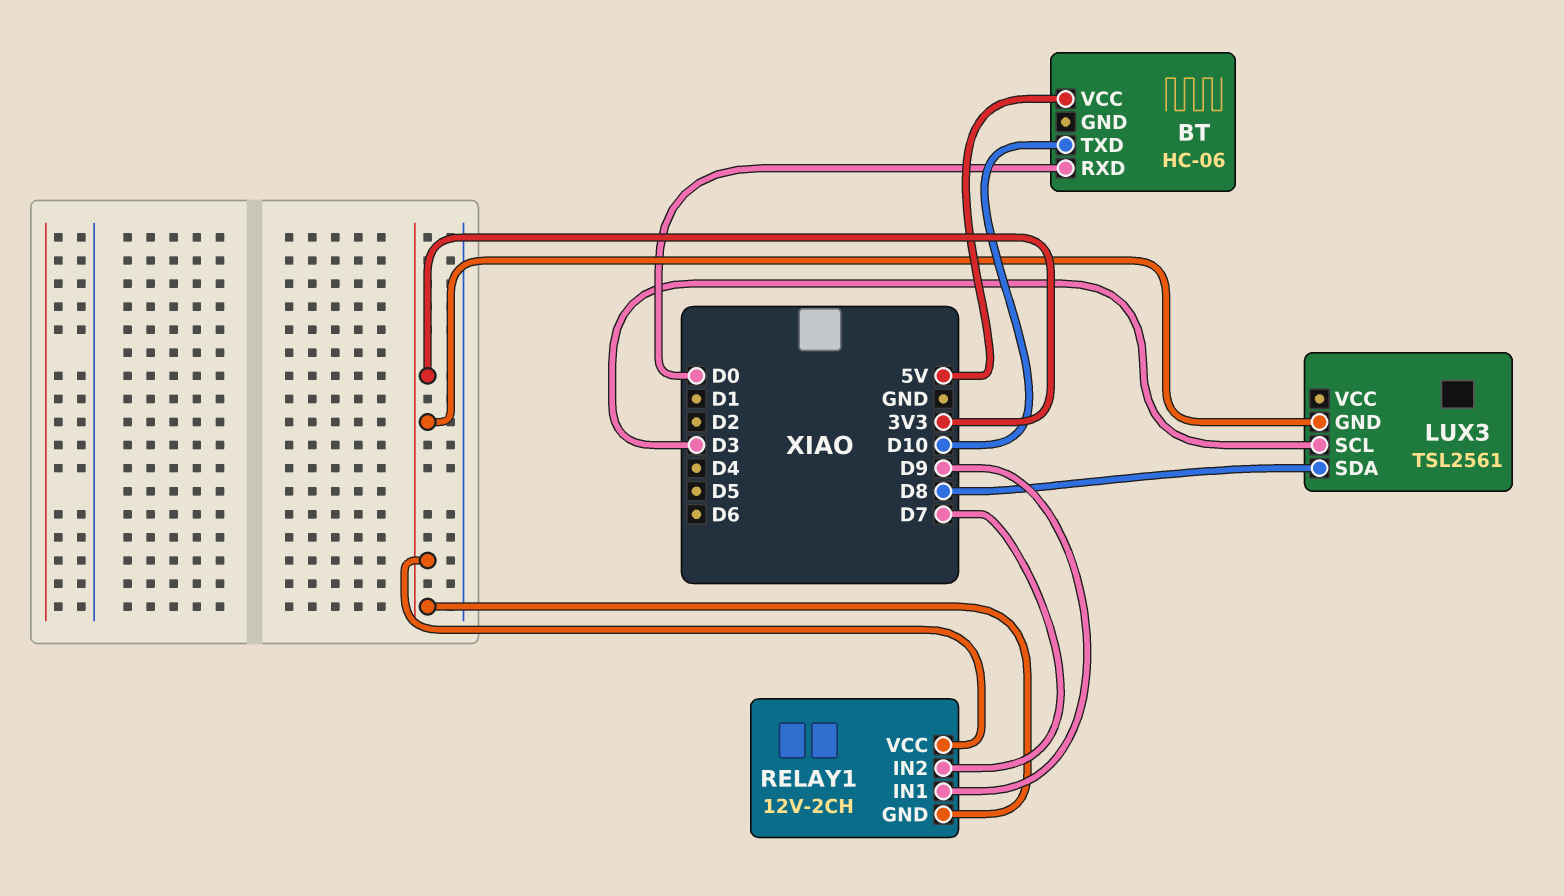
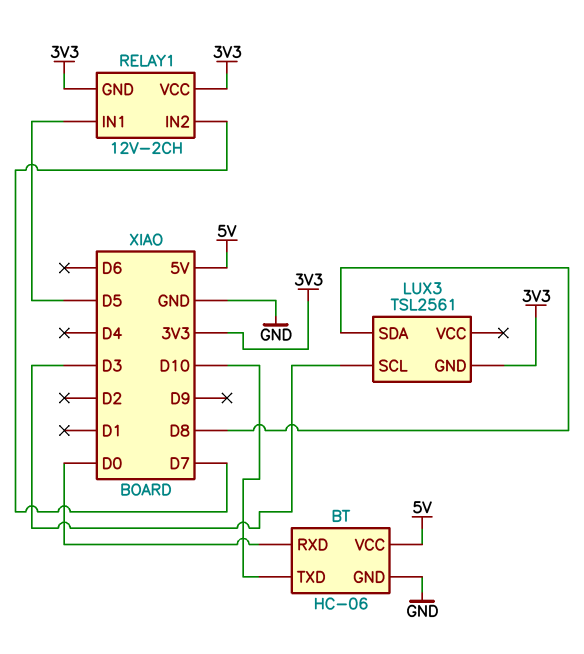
BT pin GND: none -> GND
RELAY1 pin IN1: D9 -> D5

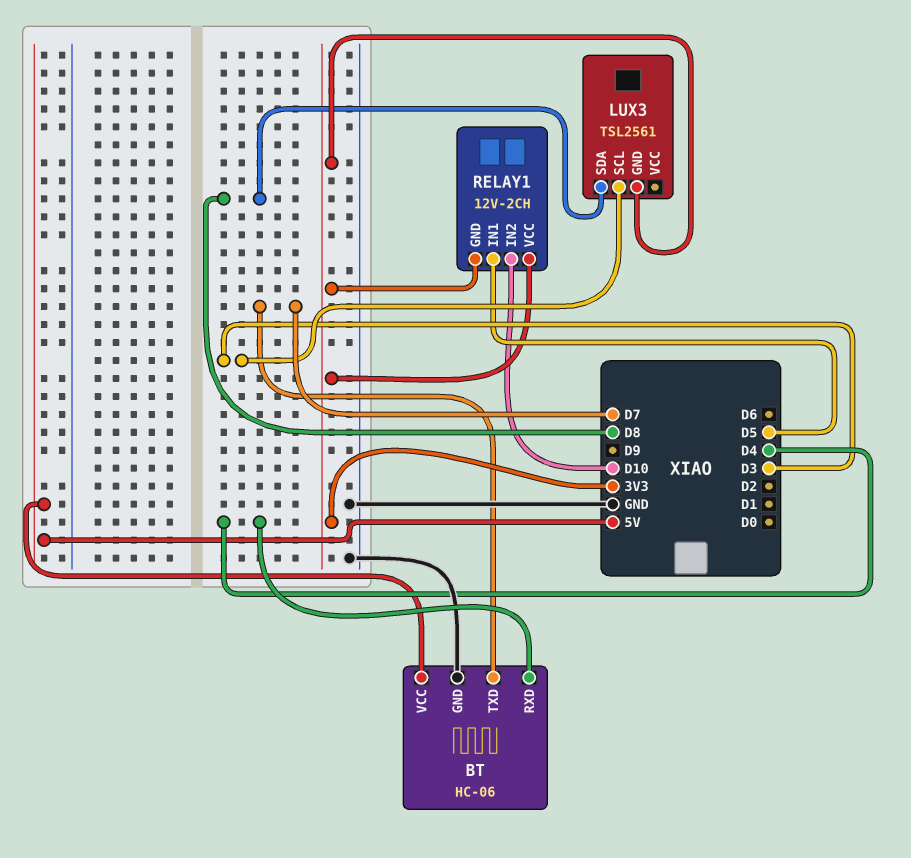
BT pin RXD: D0 -> D4
BT pin TXD: D10 -> D7
RELAY1 pin IN2: D7 -> D10

